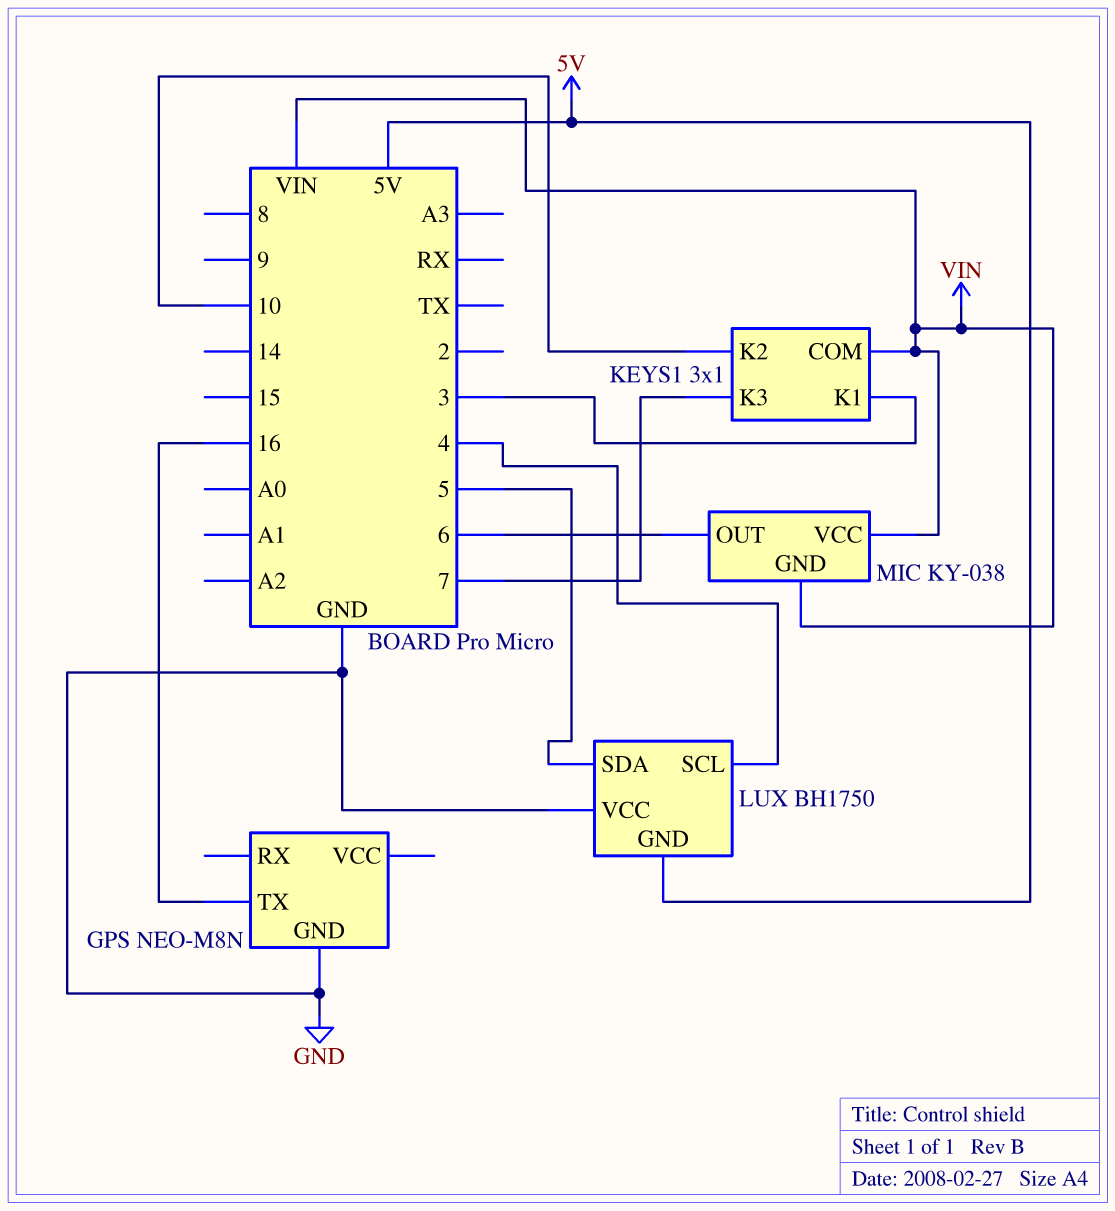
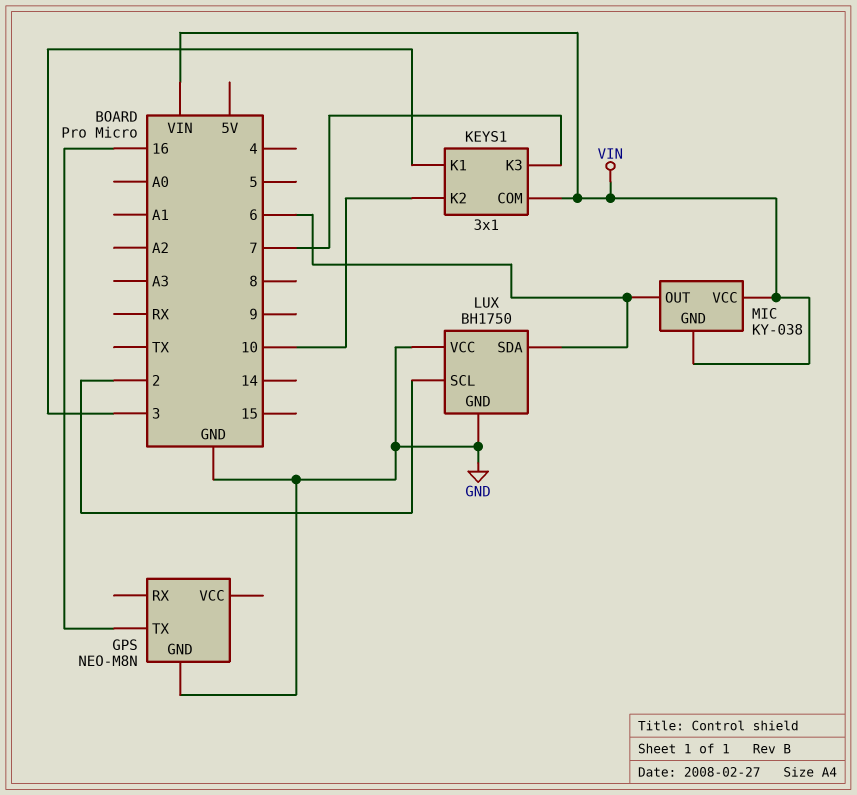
LUX pin GND: 5V -> GND
LUX pin SCL: 4 -> 2
LUX pin SDA: 5 -> 6

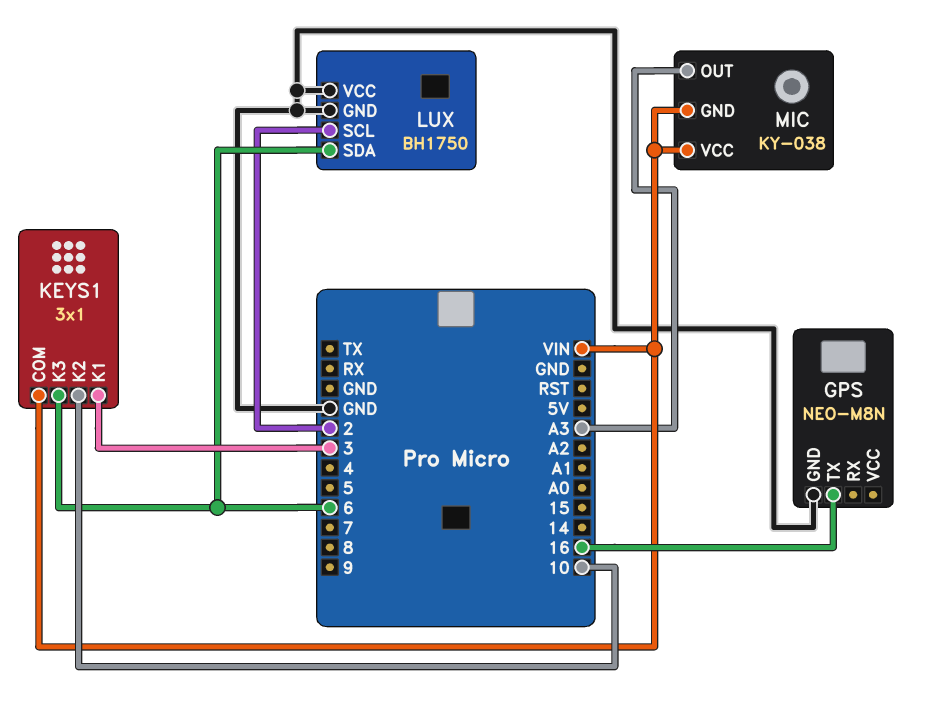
KEYS1 pin K3: 7 -> 6
MIC pin OUT: 6 -> A3

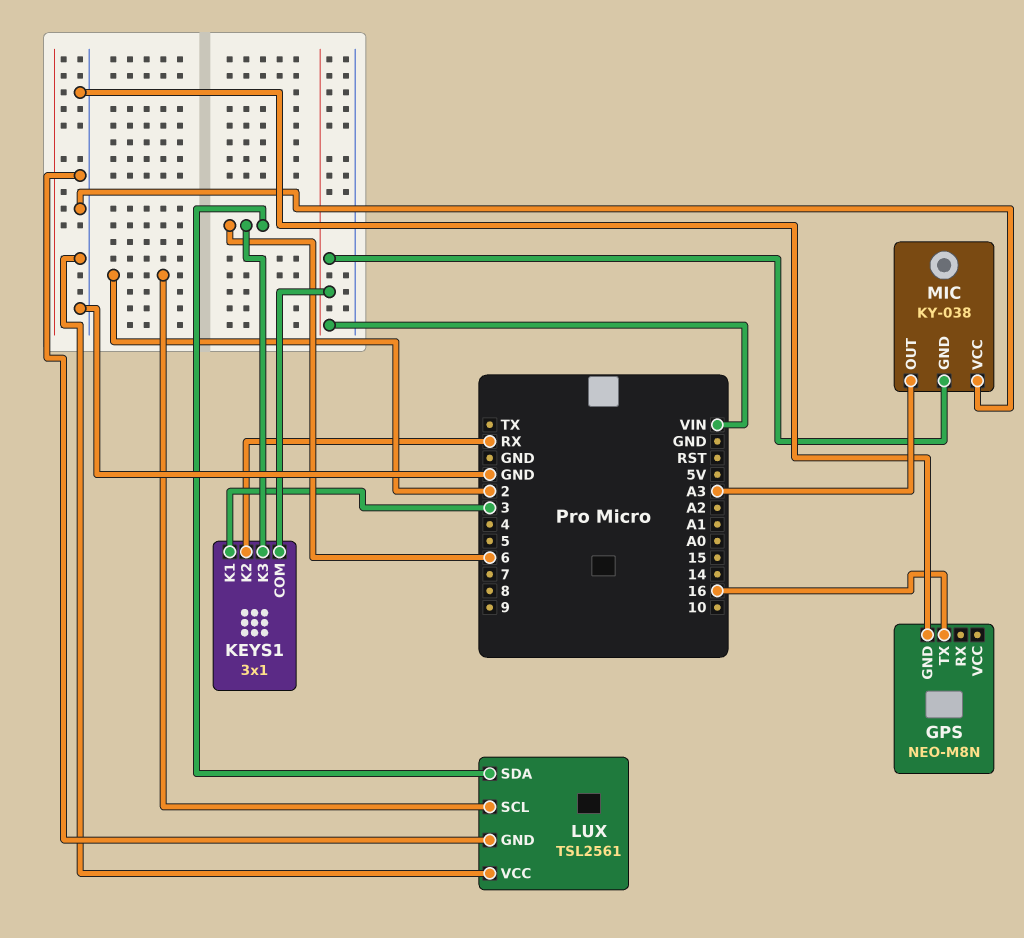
KEYS1 pin K2: 10 -> RX
LUX: BH1750 -> TSL2561
MIC pin VCC: VIN -> GND

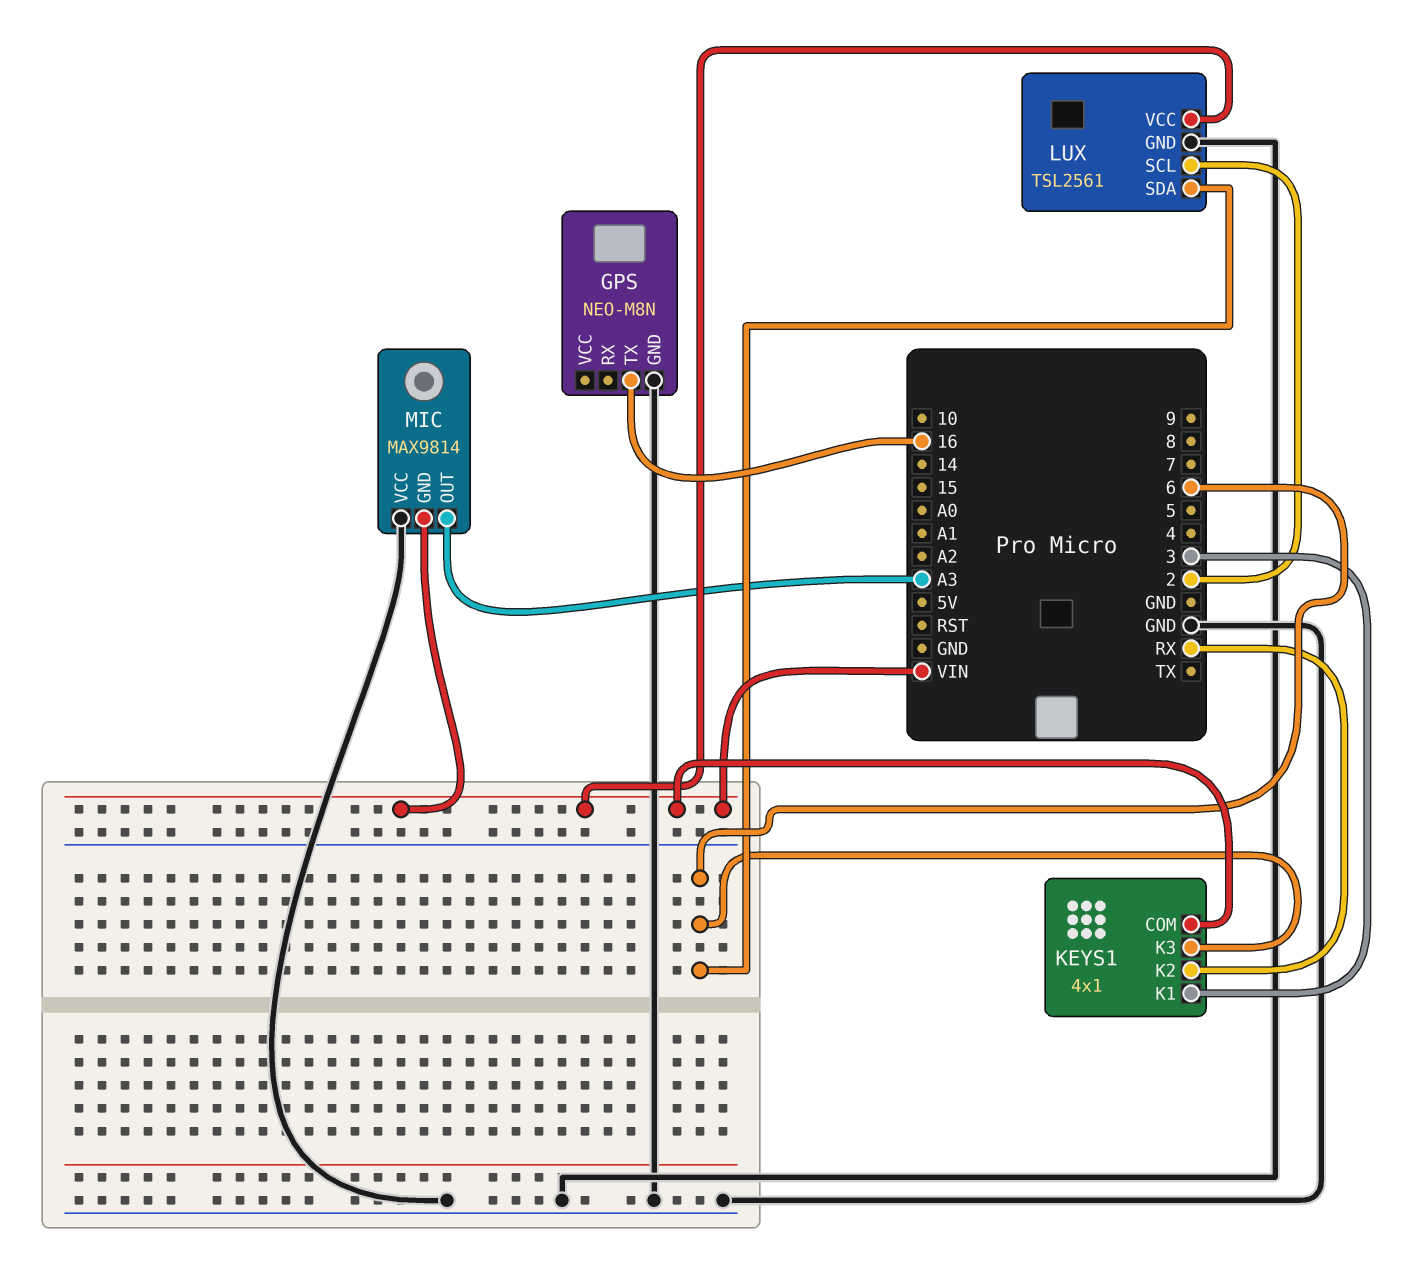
KEYS1: 3x1 -> 4x1
LUX pin VCC: GND -> VIN
MIC: KY-038 -> MAX9814

